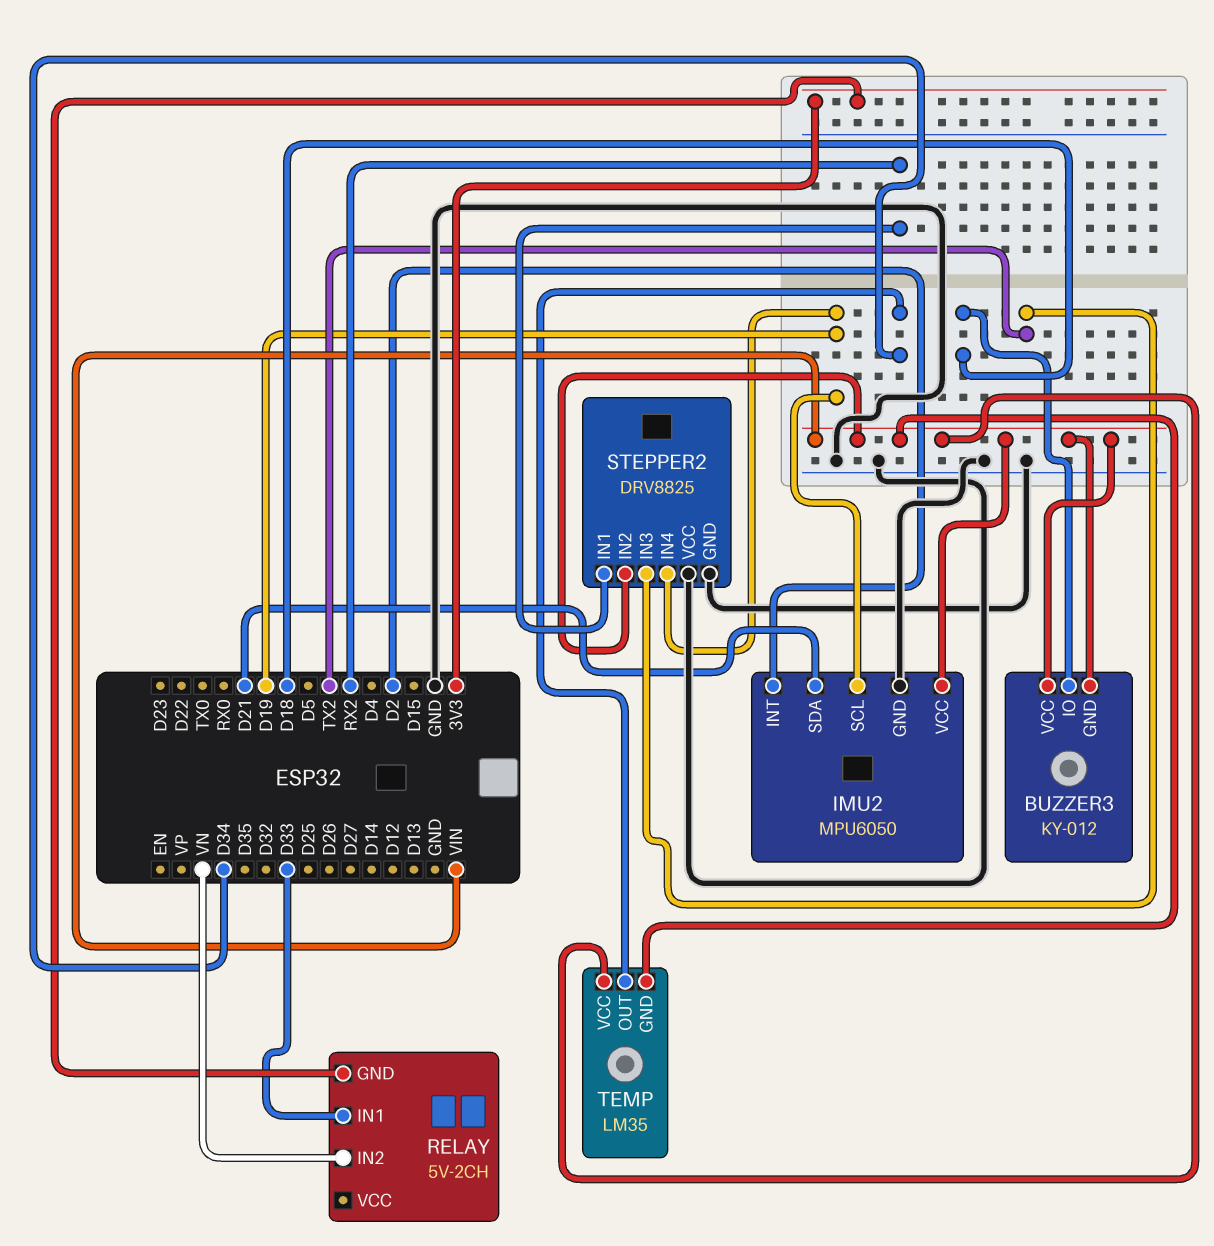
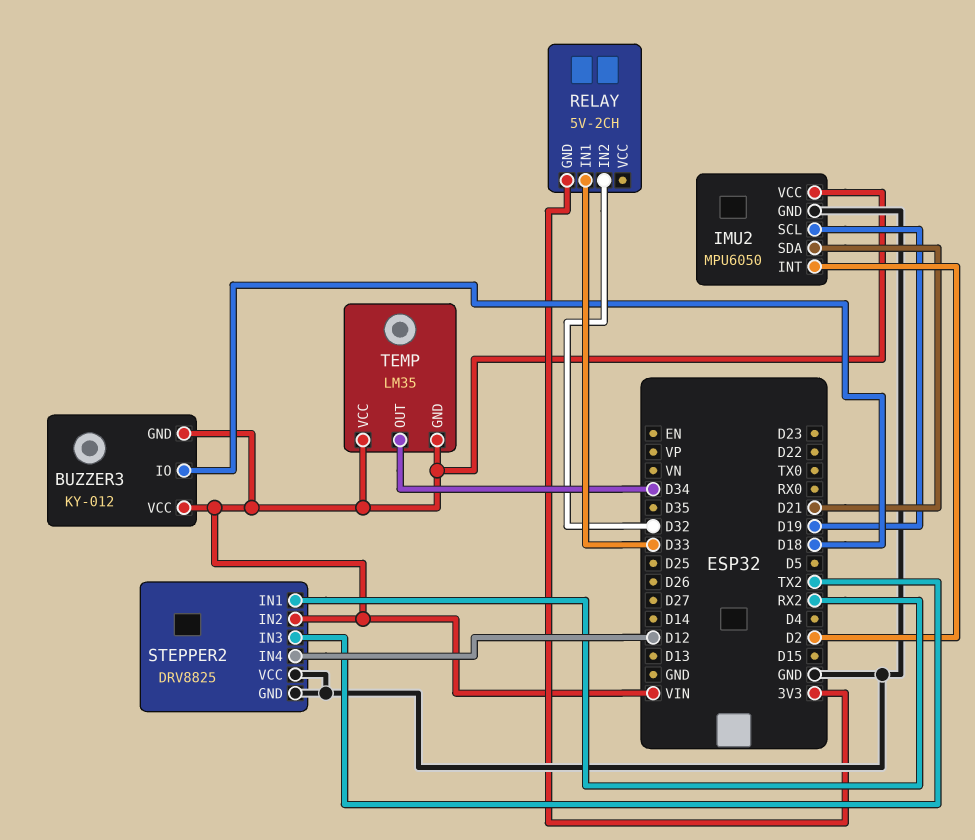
RELAY pin IN2: VN -> D32
STEPPER2 pin IN4: D19 -> D12

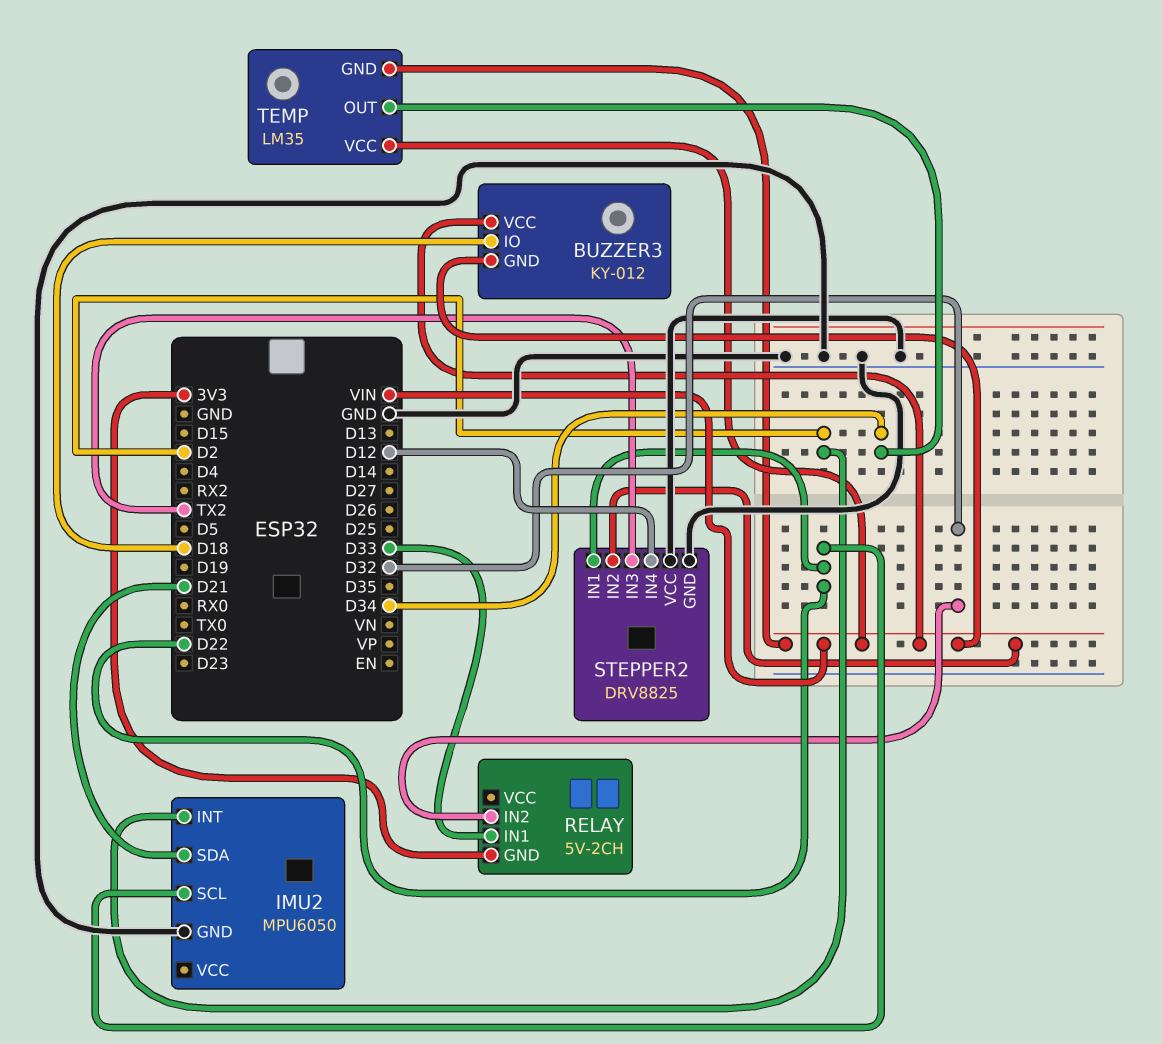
IMU2 pin SCL: D19 -> D22
IMU2 pin VCC: VIN -> none
STEPPER2 pin IN1: RX2 -> D22

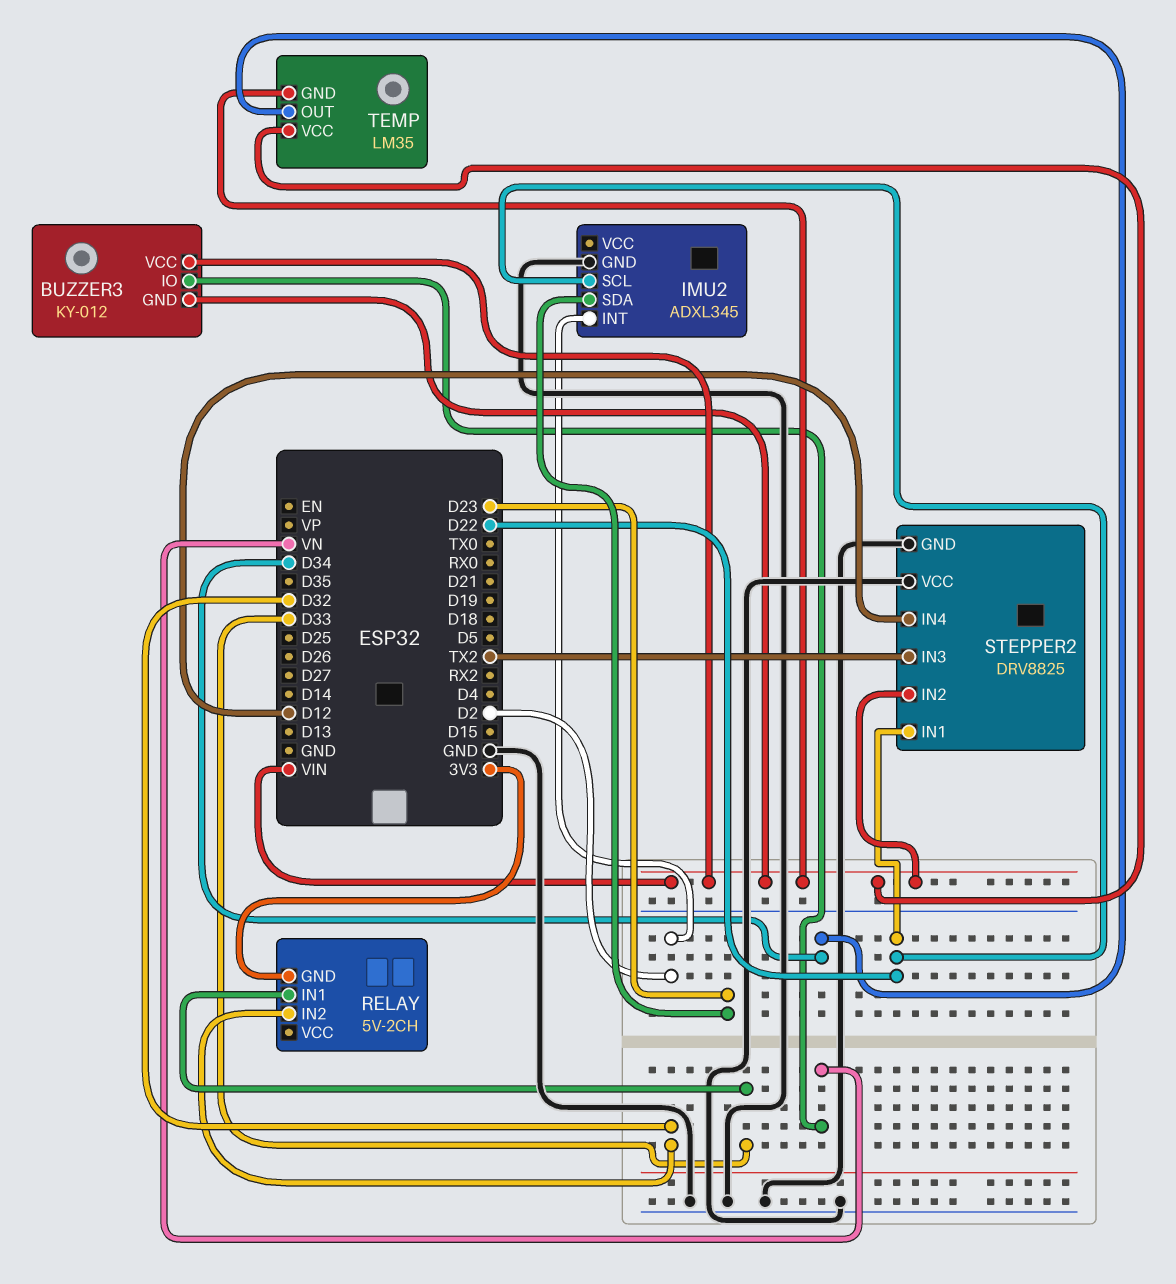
BUZZER3 pin IO: D18 -> VN
IMU2: MPU6050 -> ADXL345
IMU2 pin SDA: D21 -> D23

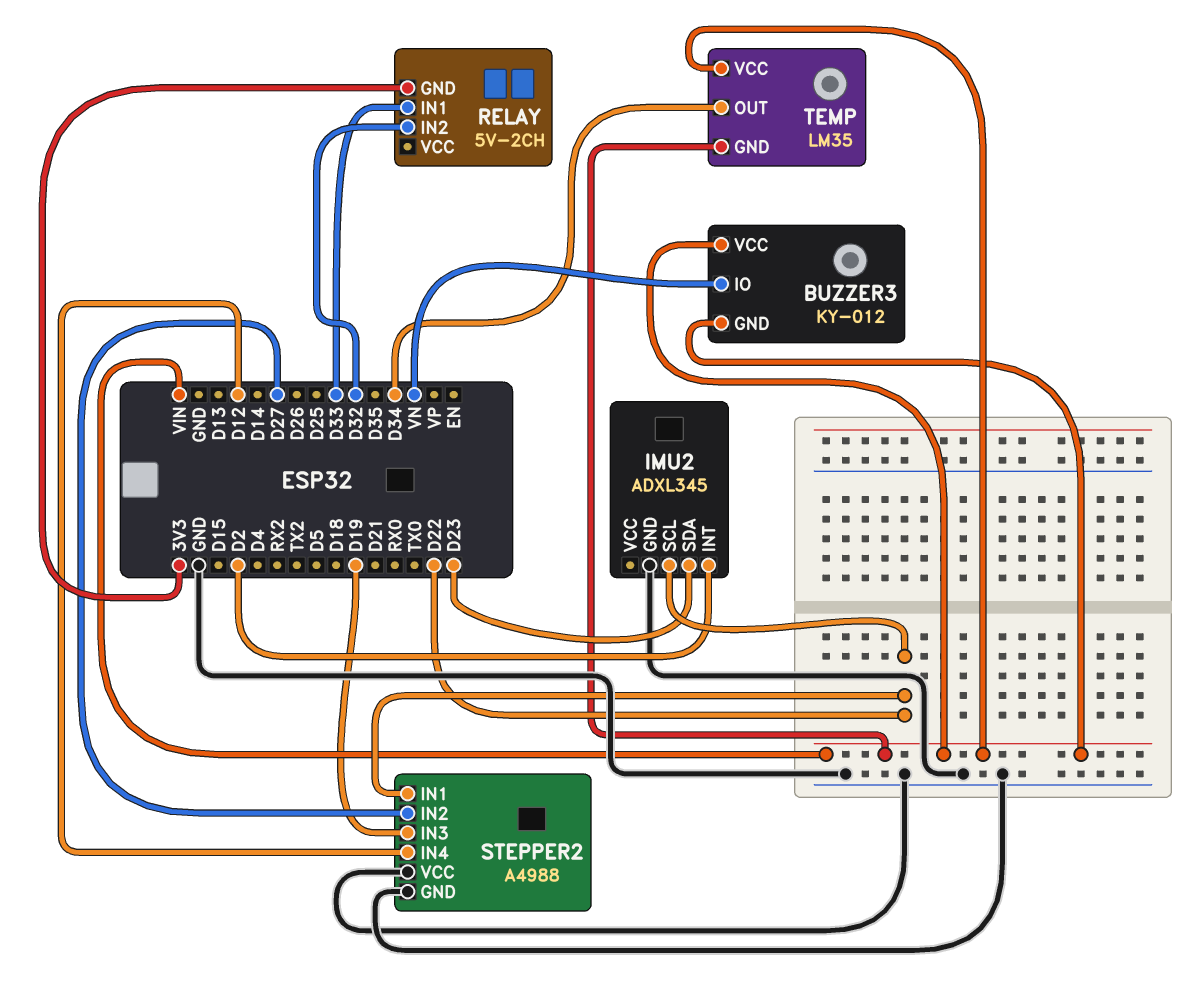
STEPPER2: DRV8825 -> A4988
STEPPER2 pin IN2: VIN -> D27
STEPPER2 pin IN3: TX2 -> D19

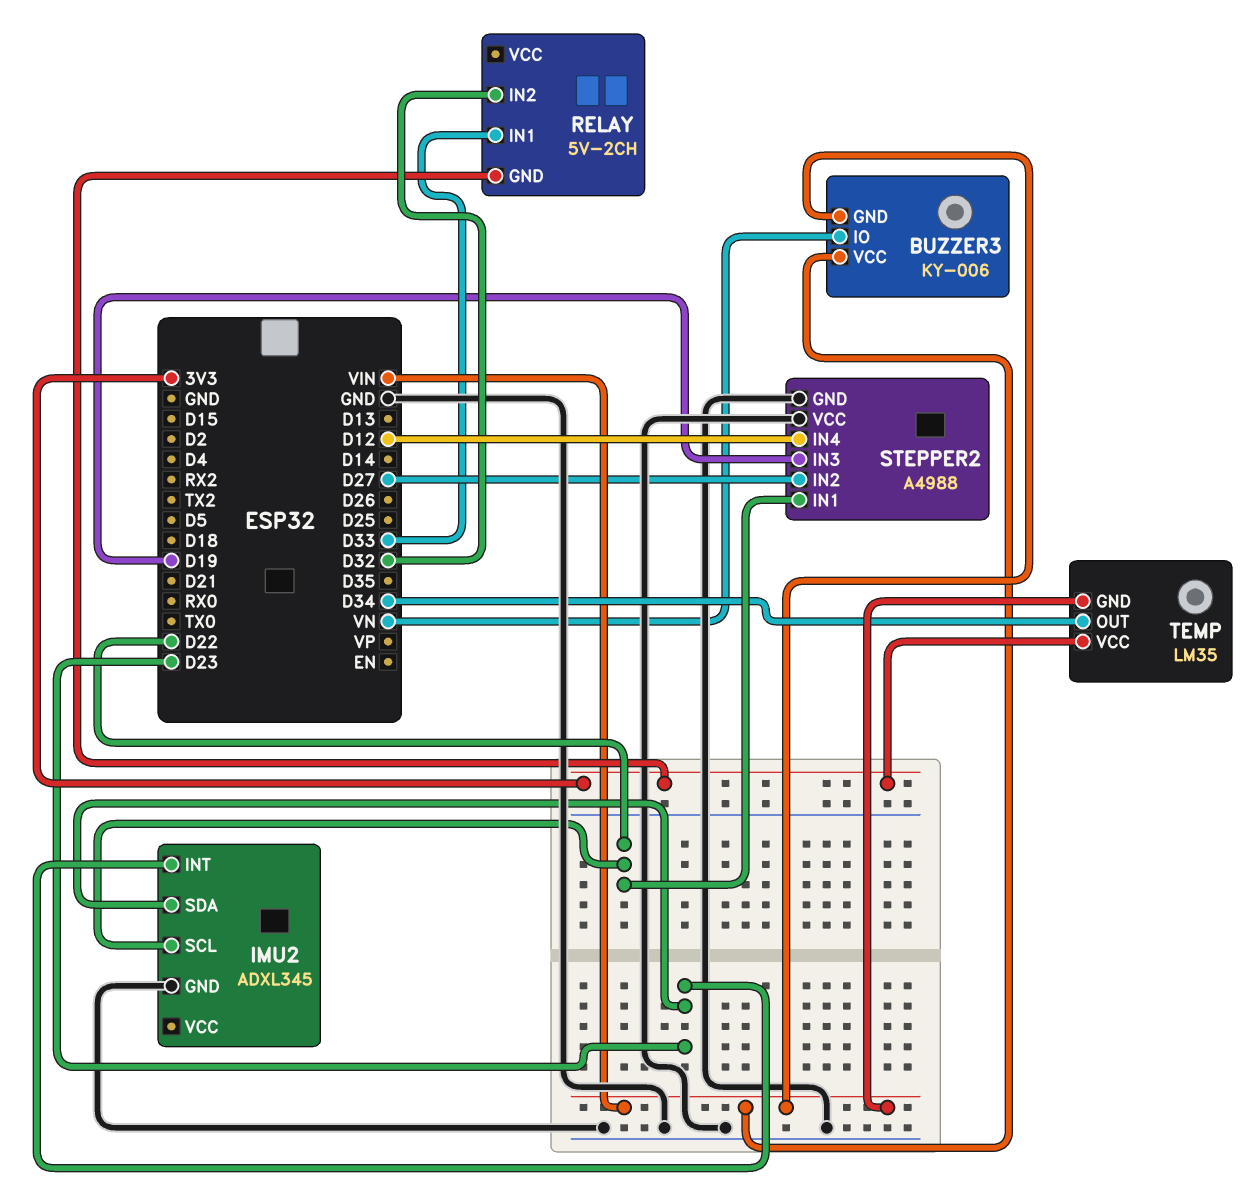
BUZZER3: KY-012 -> KY-006
IMU2 pin INT: D2 -> D23
TEMP pin VCC: VIN -> 3V3

